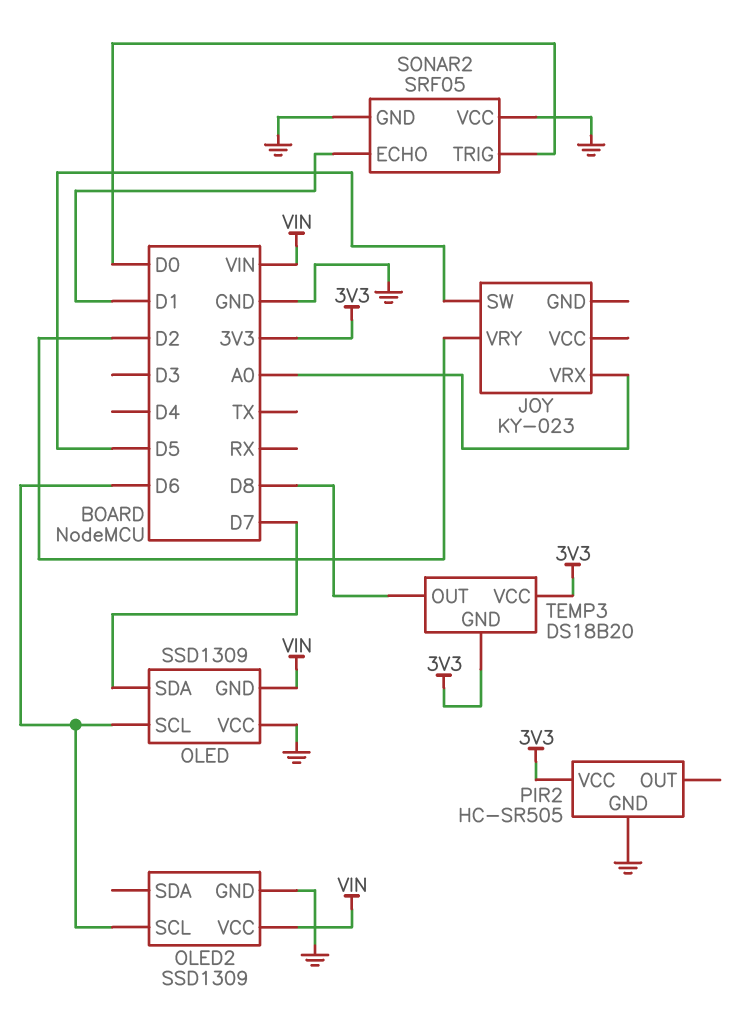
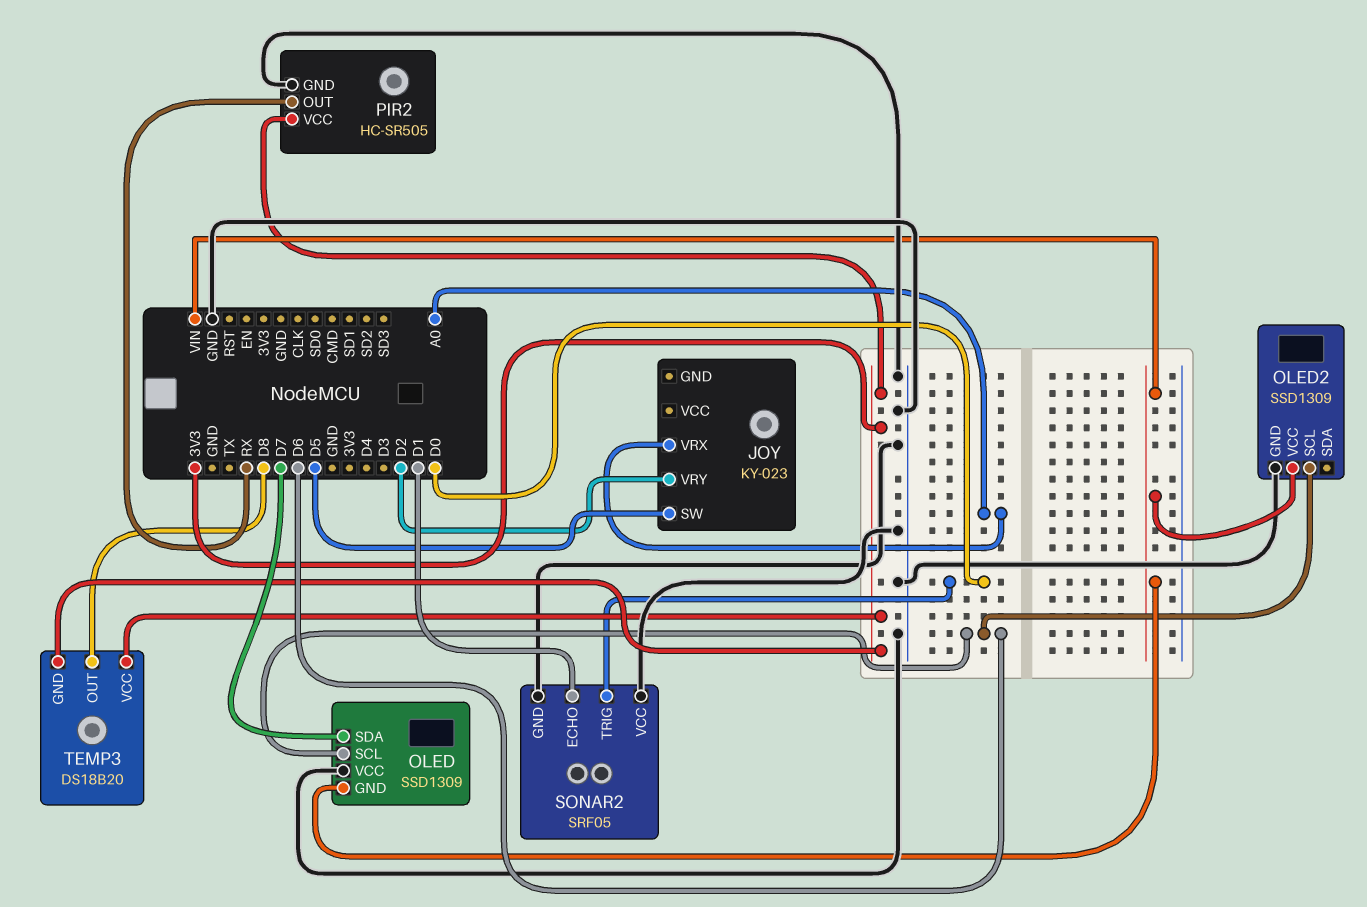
PIR2 pin OUT: none -> RX

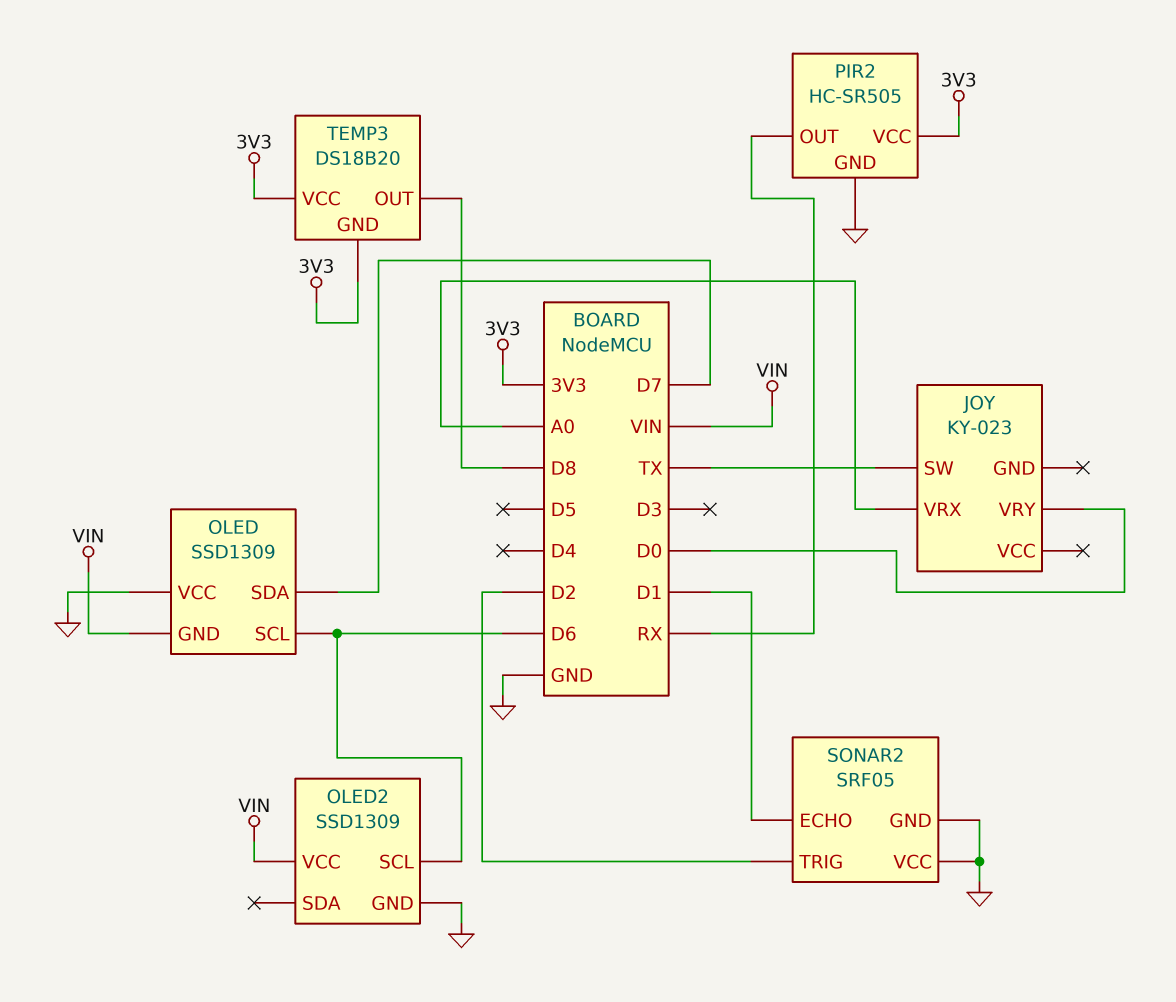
JOY pin SW: D5 -> TX
JOY pin VRY: D2 -> D0
SONAR2 pin TRIG: D0 -> D2

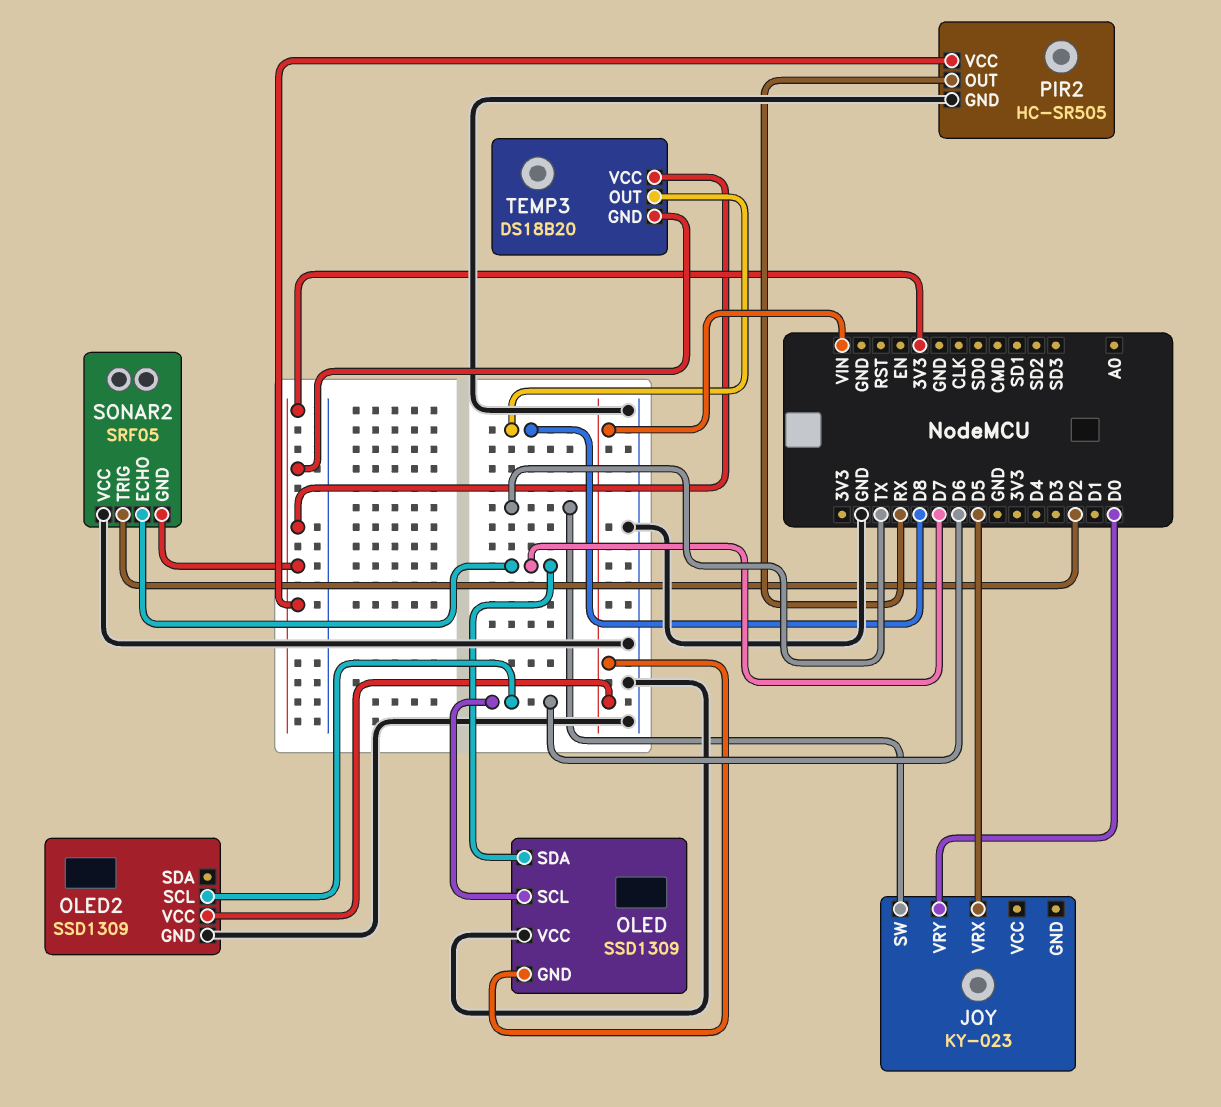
JOY pin VRX: A0 -> D5
SONAR2 pin ECHO: D1 -> D7
SONAR2 pin GND: GND -> 3V3

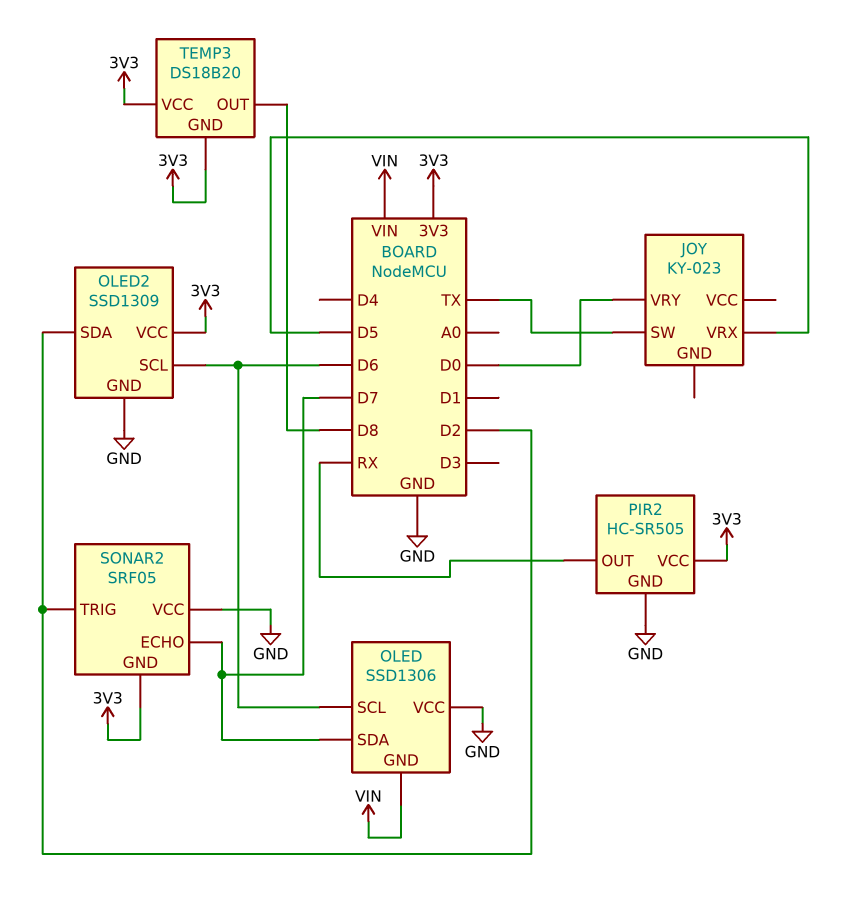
OLED: SSD1309 -> SSD1306
OLED2 pin SDA: none -> D2
OLED2 pin VCC: VIN -> 3V3

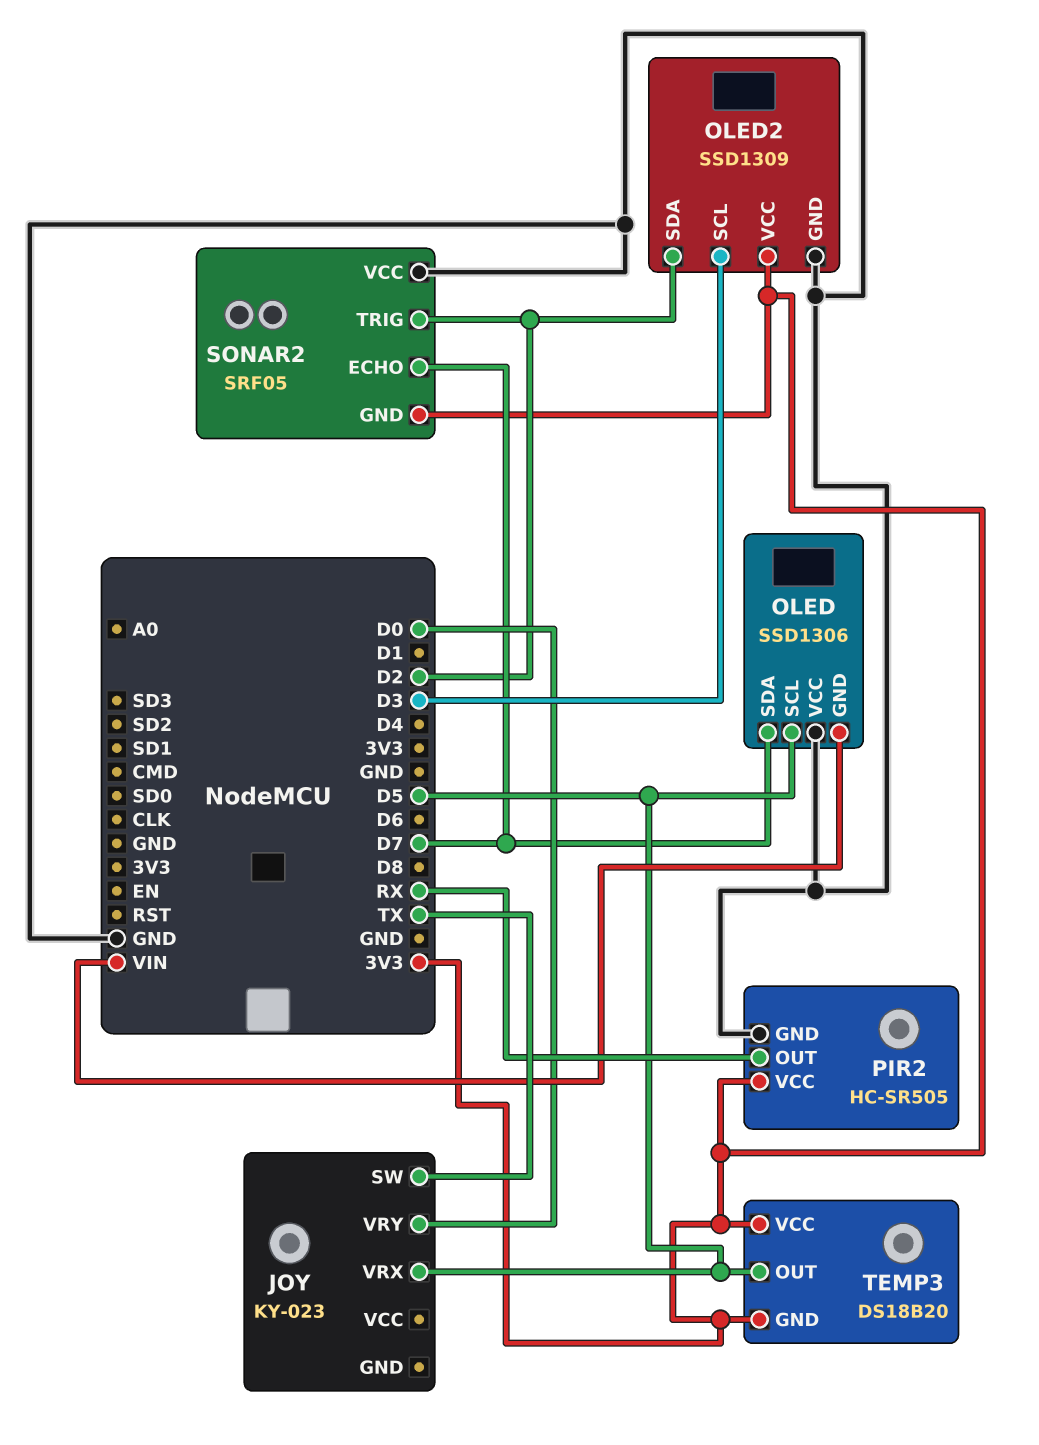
OLED pin SCL: D6 -> D5
OLED2 pin SCL: D6 -> D3
TEMP3 pin OUT: D8 -> D5

